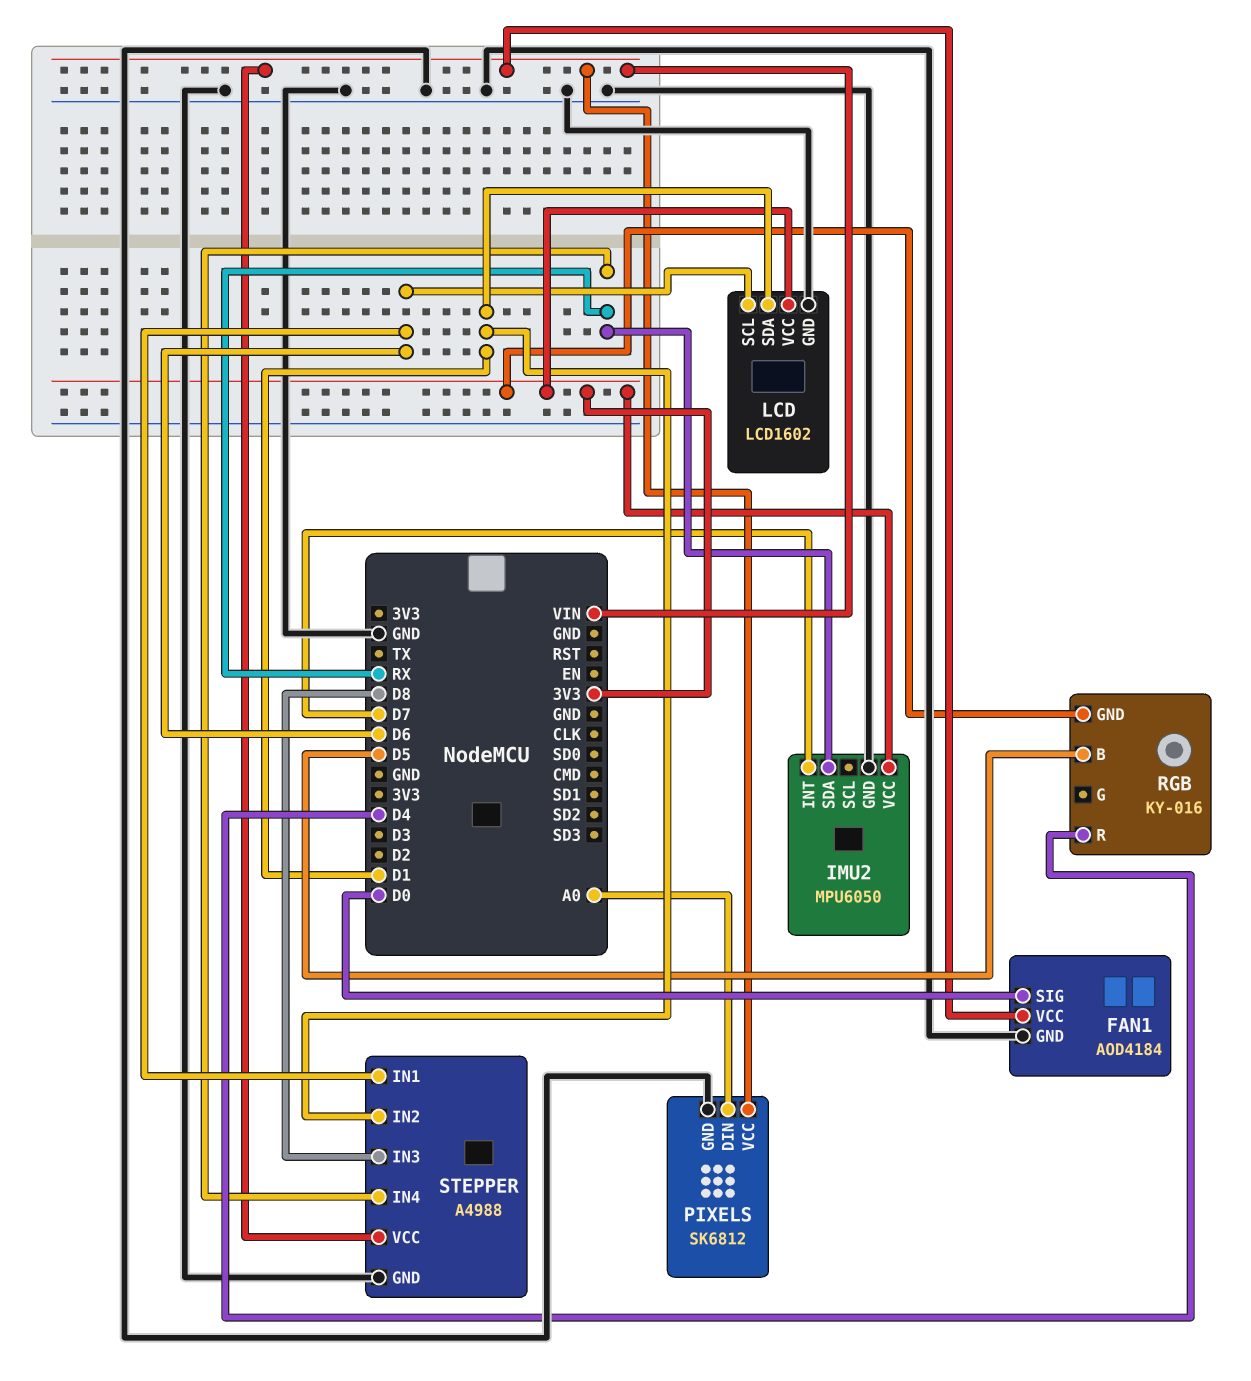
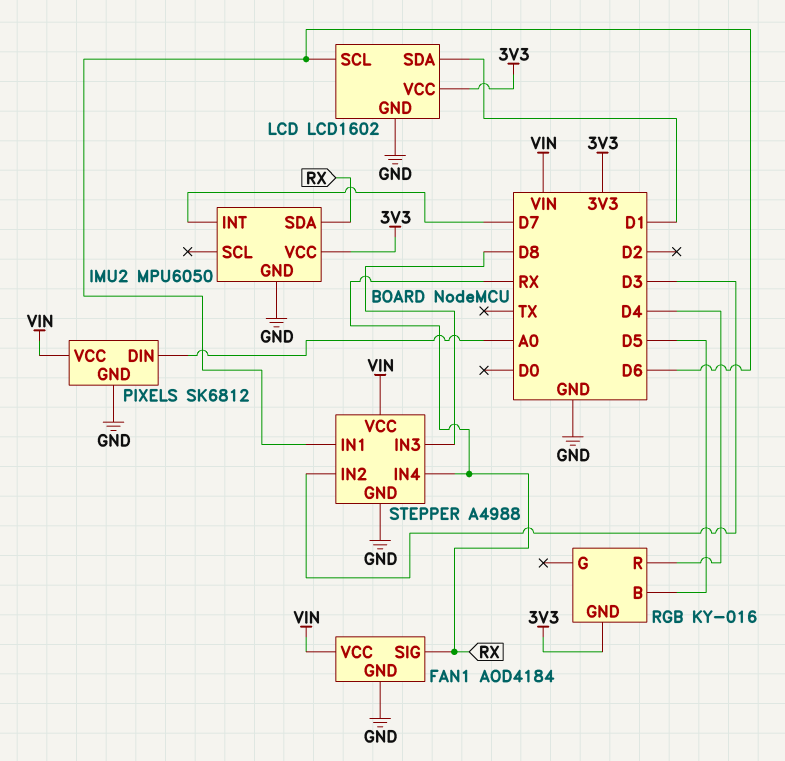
FAN1 pin SIG: D0 -> RX
STEPPER pin IN2: D1 -> D3

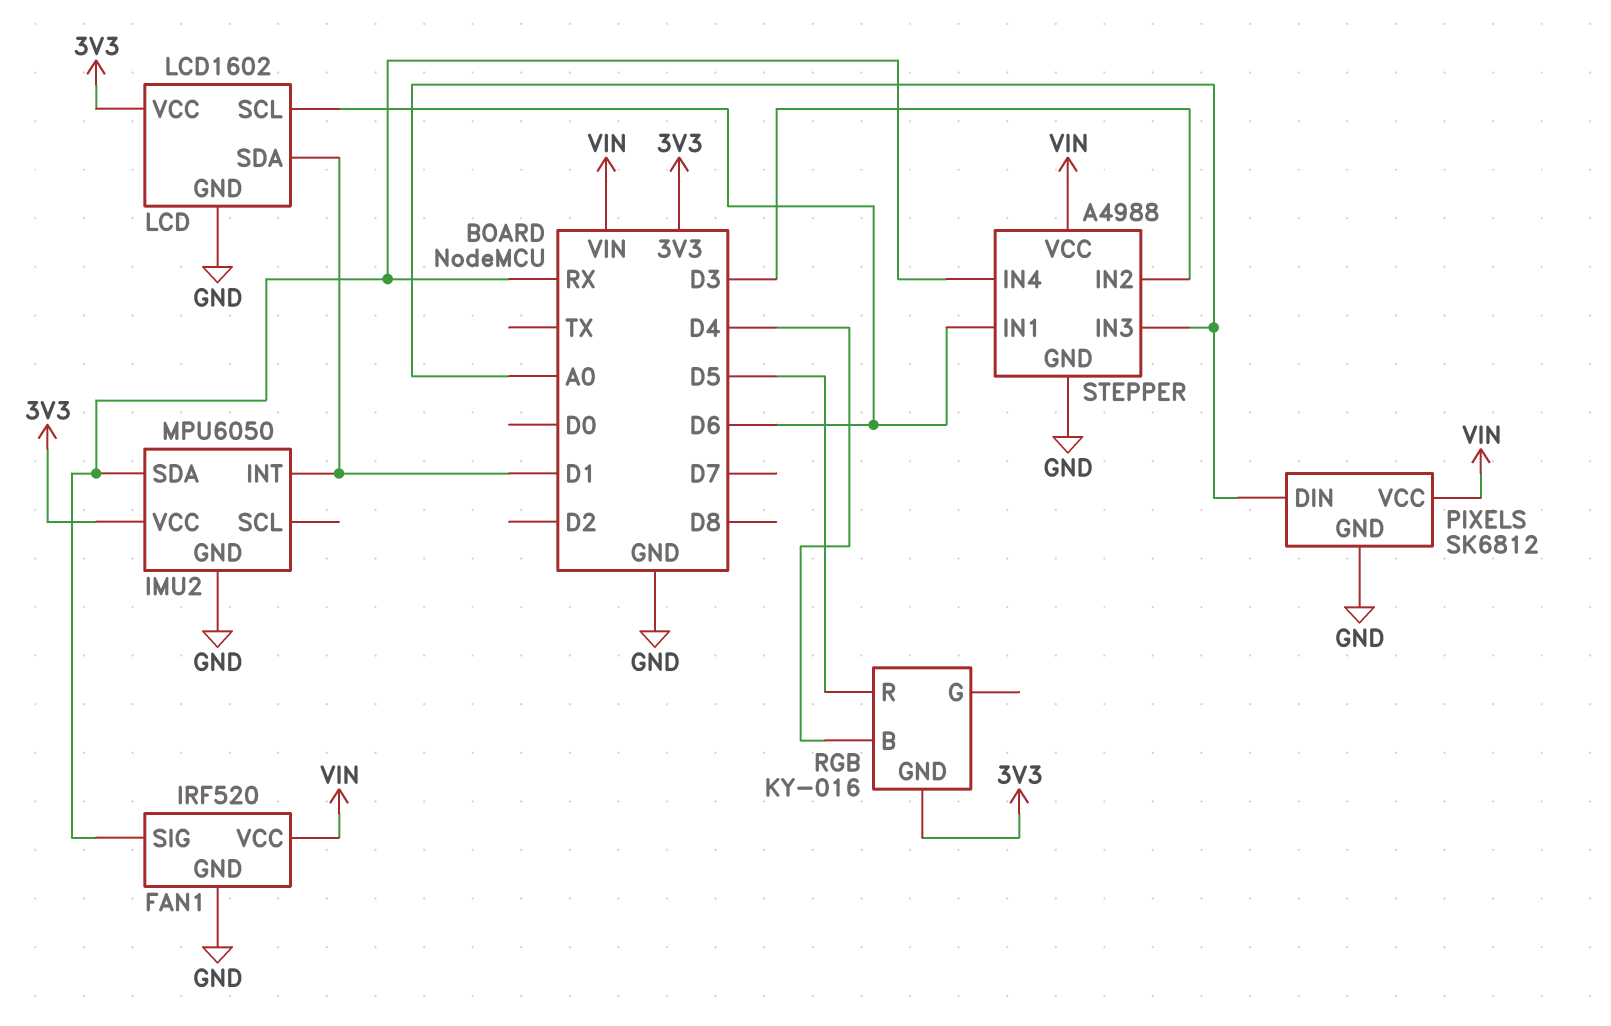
FAN1: AOD4184 -> IRF520
IMU2 pin INT: D7 -> D1
RGB pin B: D5 -> D4
RGB pin R: D4 -> D5
STEPPER pin IN3: D8 -> A0

